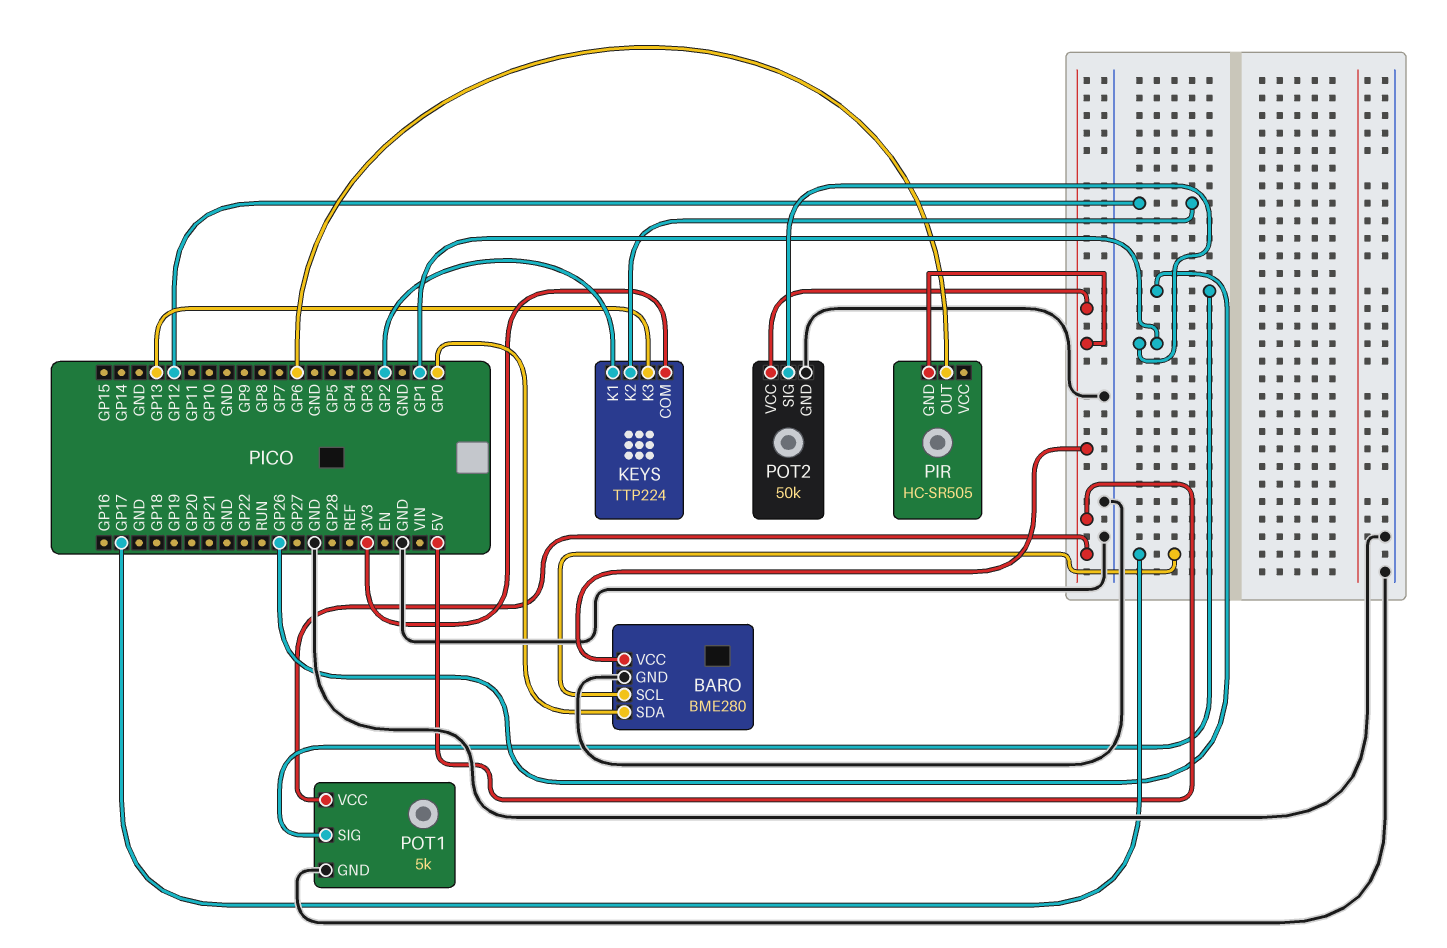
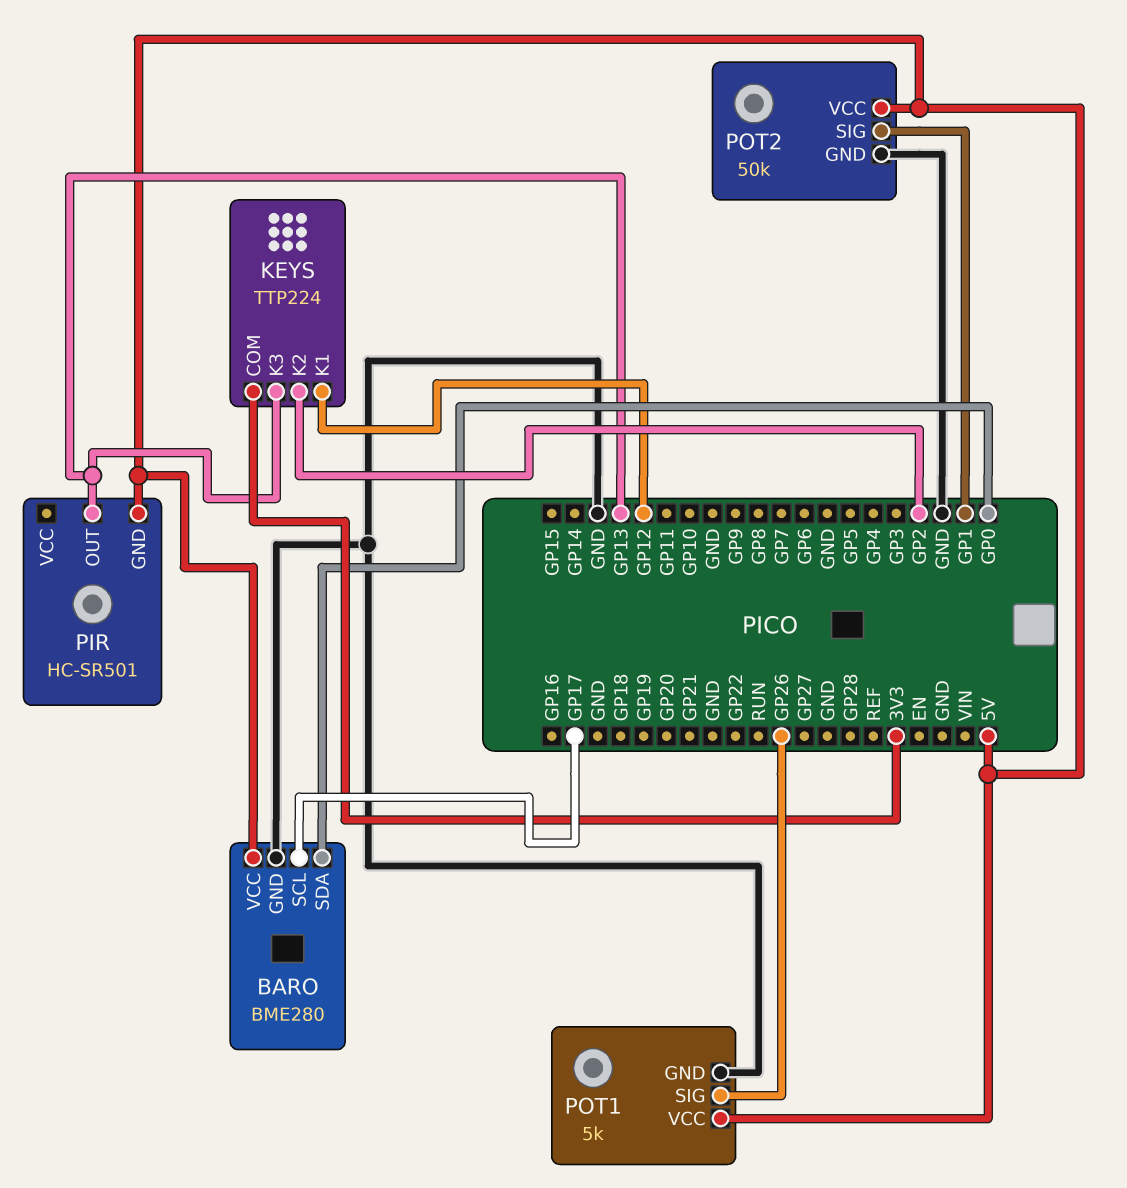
KEYS pin K1: GP2 -> GP12
KEYS pin K2: GP12 -> GP2
PIR: HC-SR505 -> HC-SR501
PIR pin OUT: GP6 -> GP13

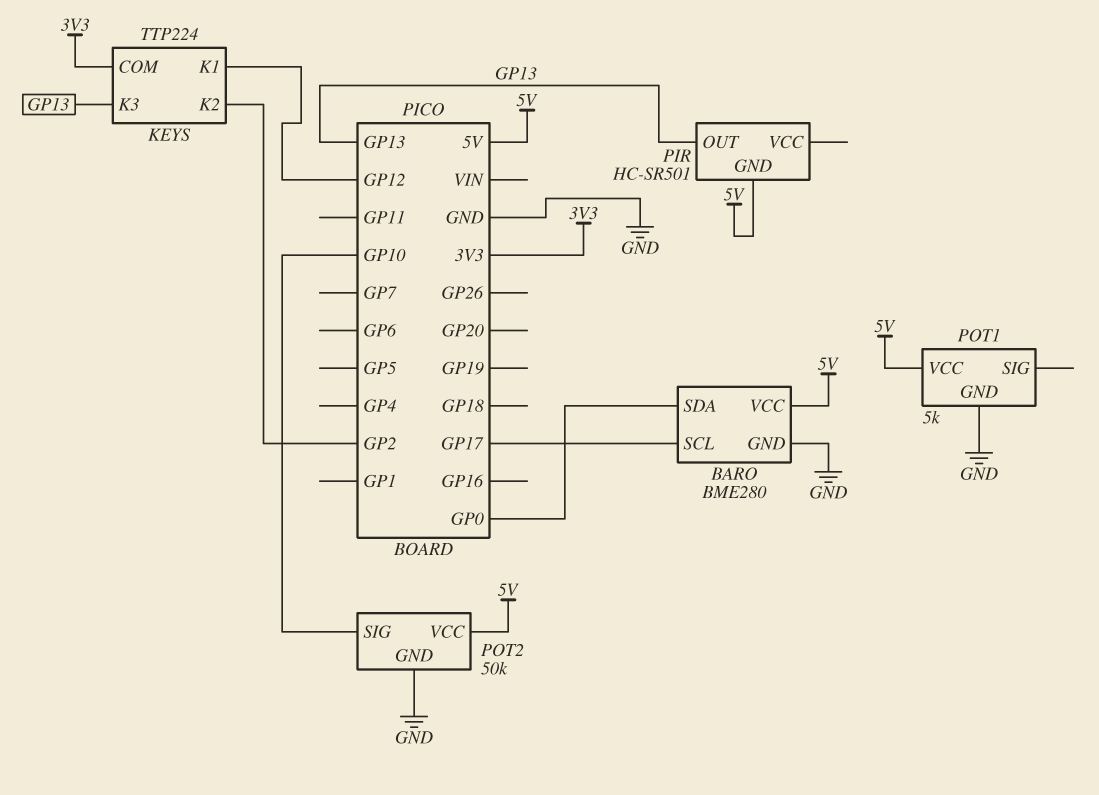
POT1 pin SIG: GP26 -> none
POT2 pin SIG: GP1 -> GP10

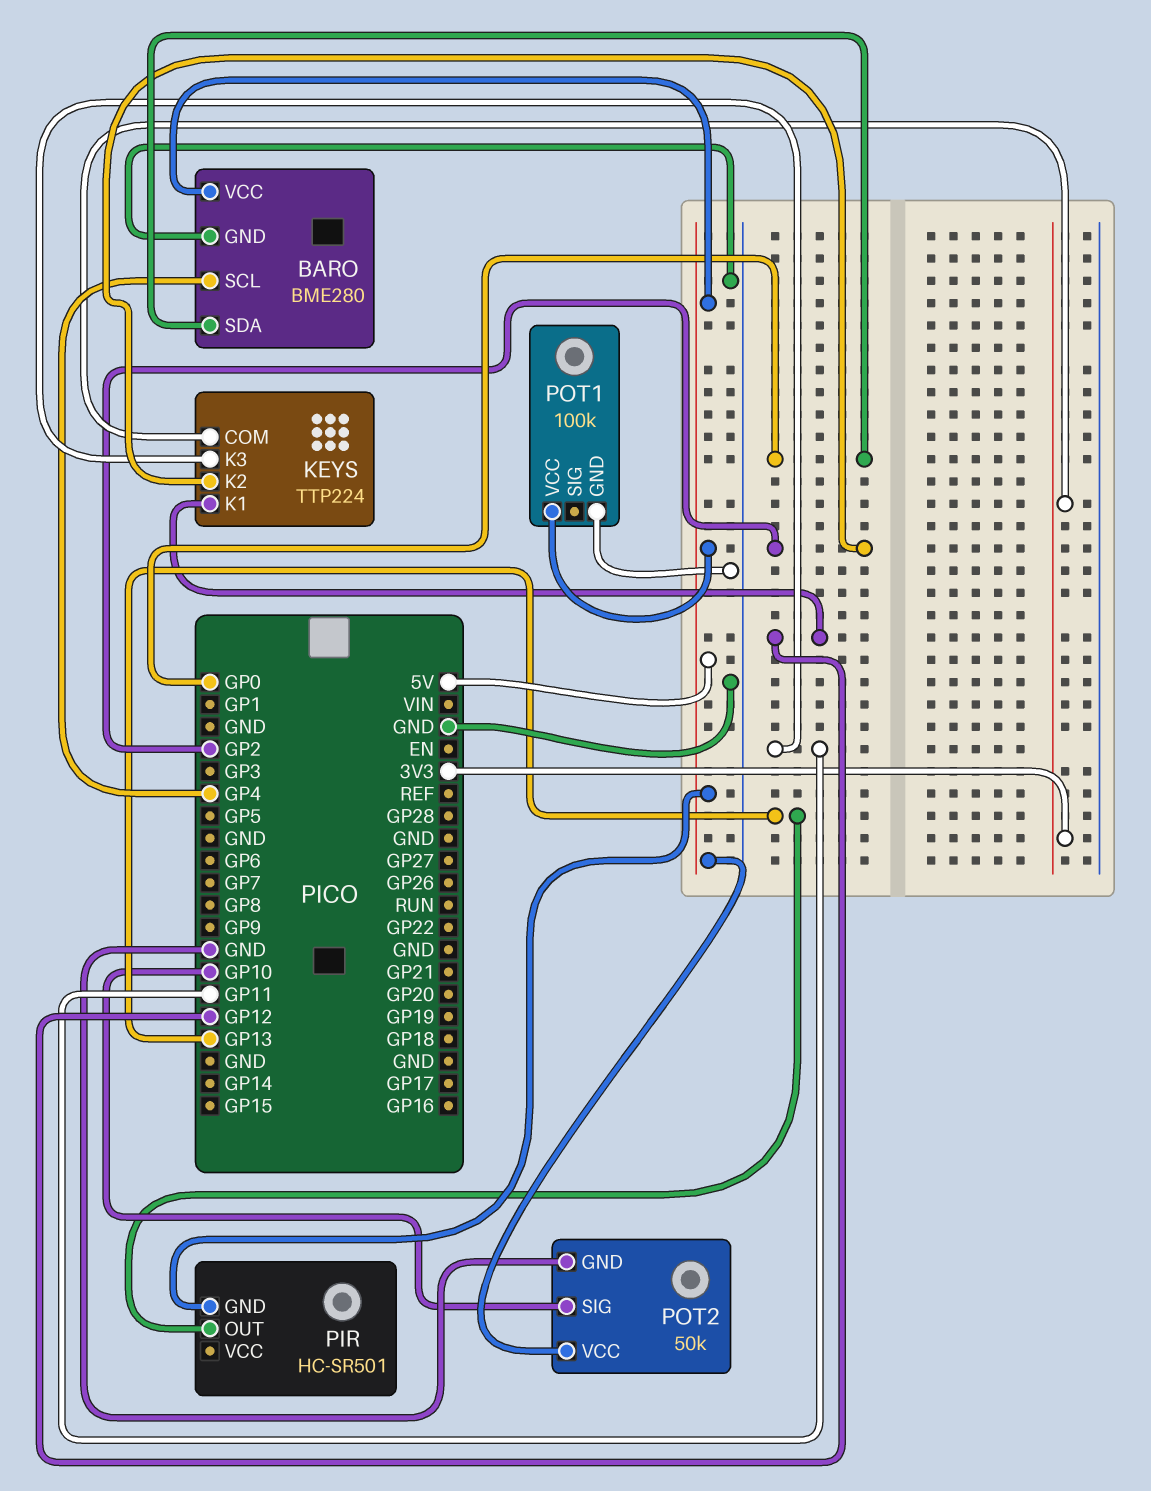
BARO pin SCL: GP17 -> GP4
KEYS pin K3: GP13 -> GP11
POT1: 5k -> 100k

